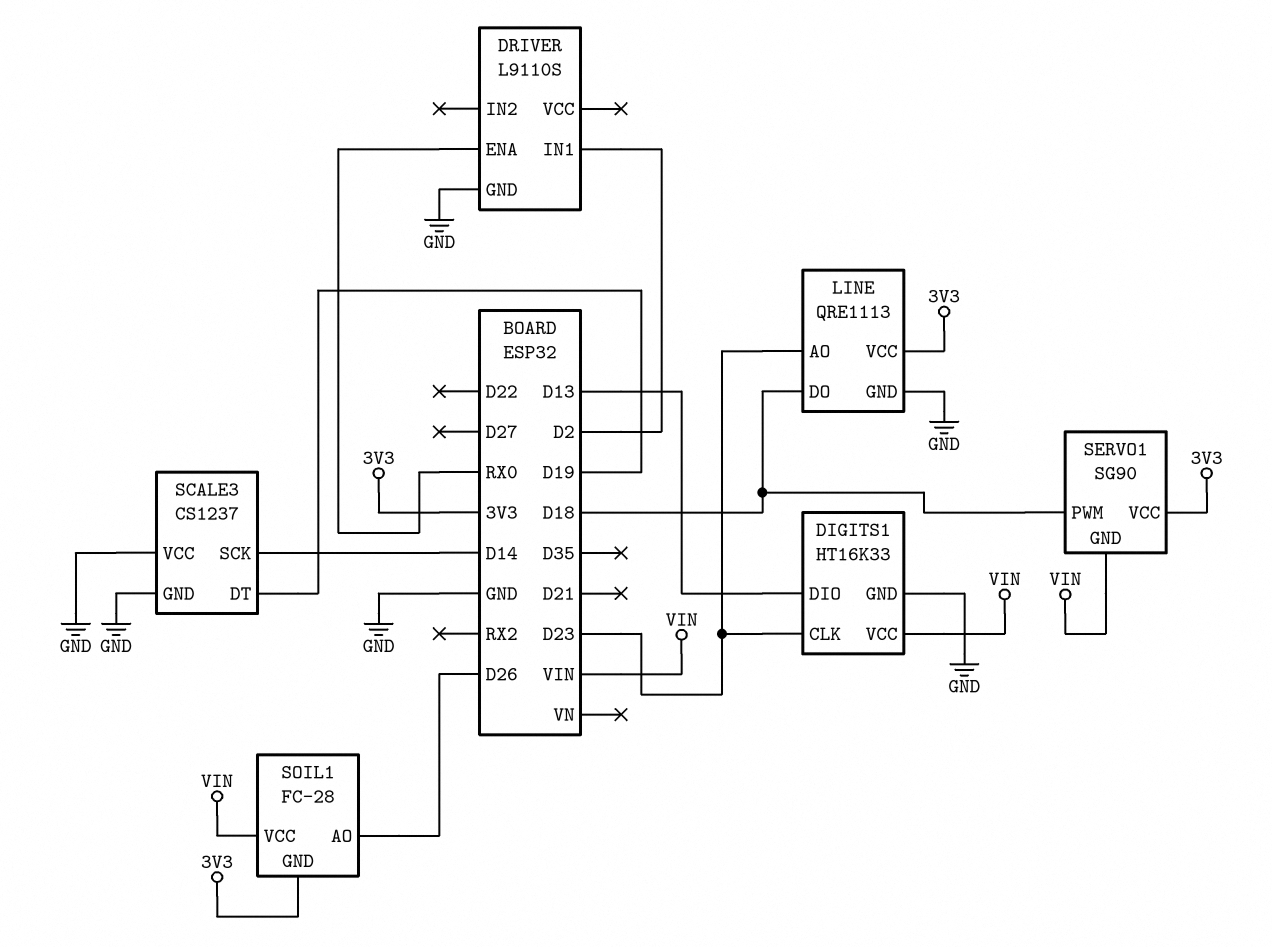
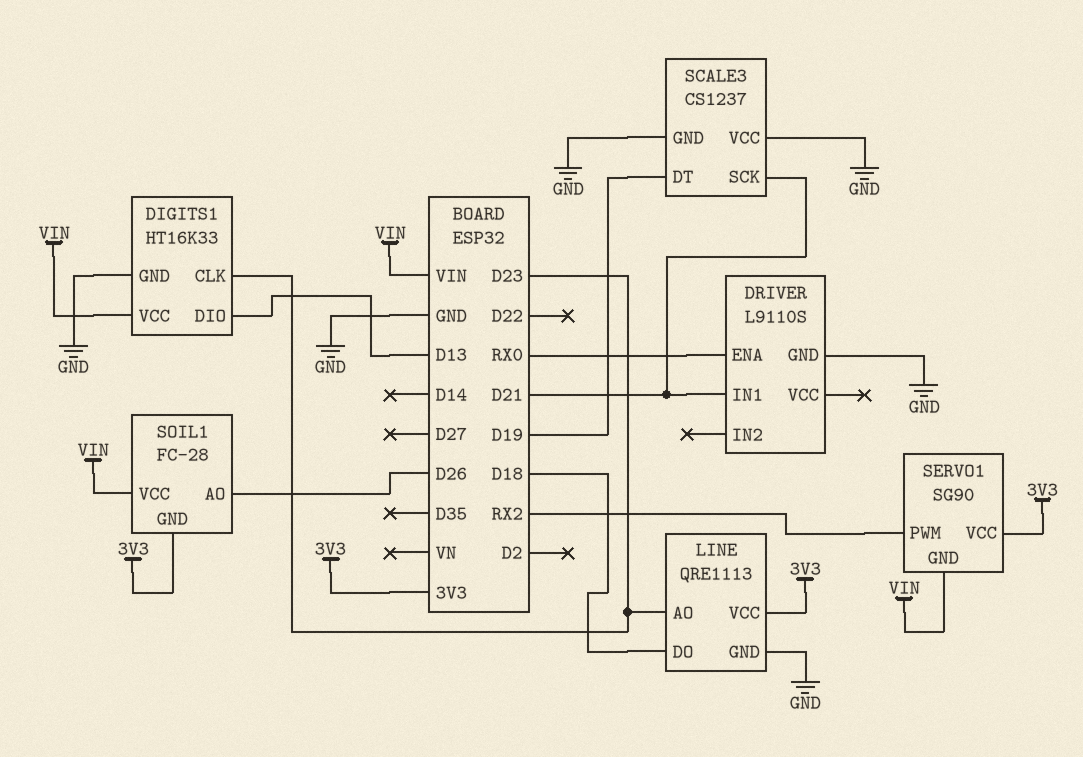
DRIVER pin IN1: D2 -> D21
SCALE3 pin SCK: D14 -> D21
SERVO1 pin PWM: D18 -> RX2

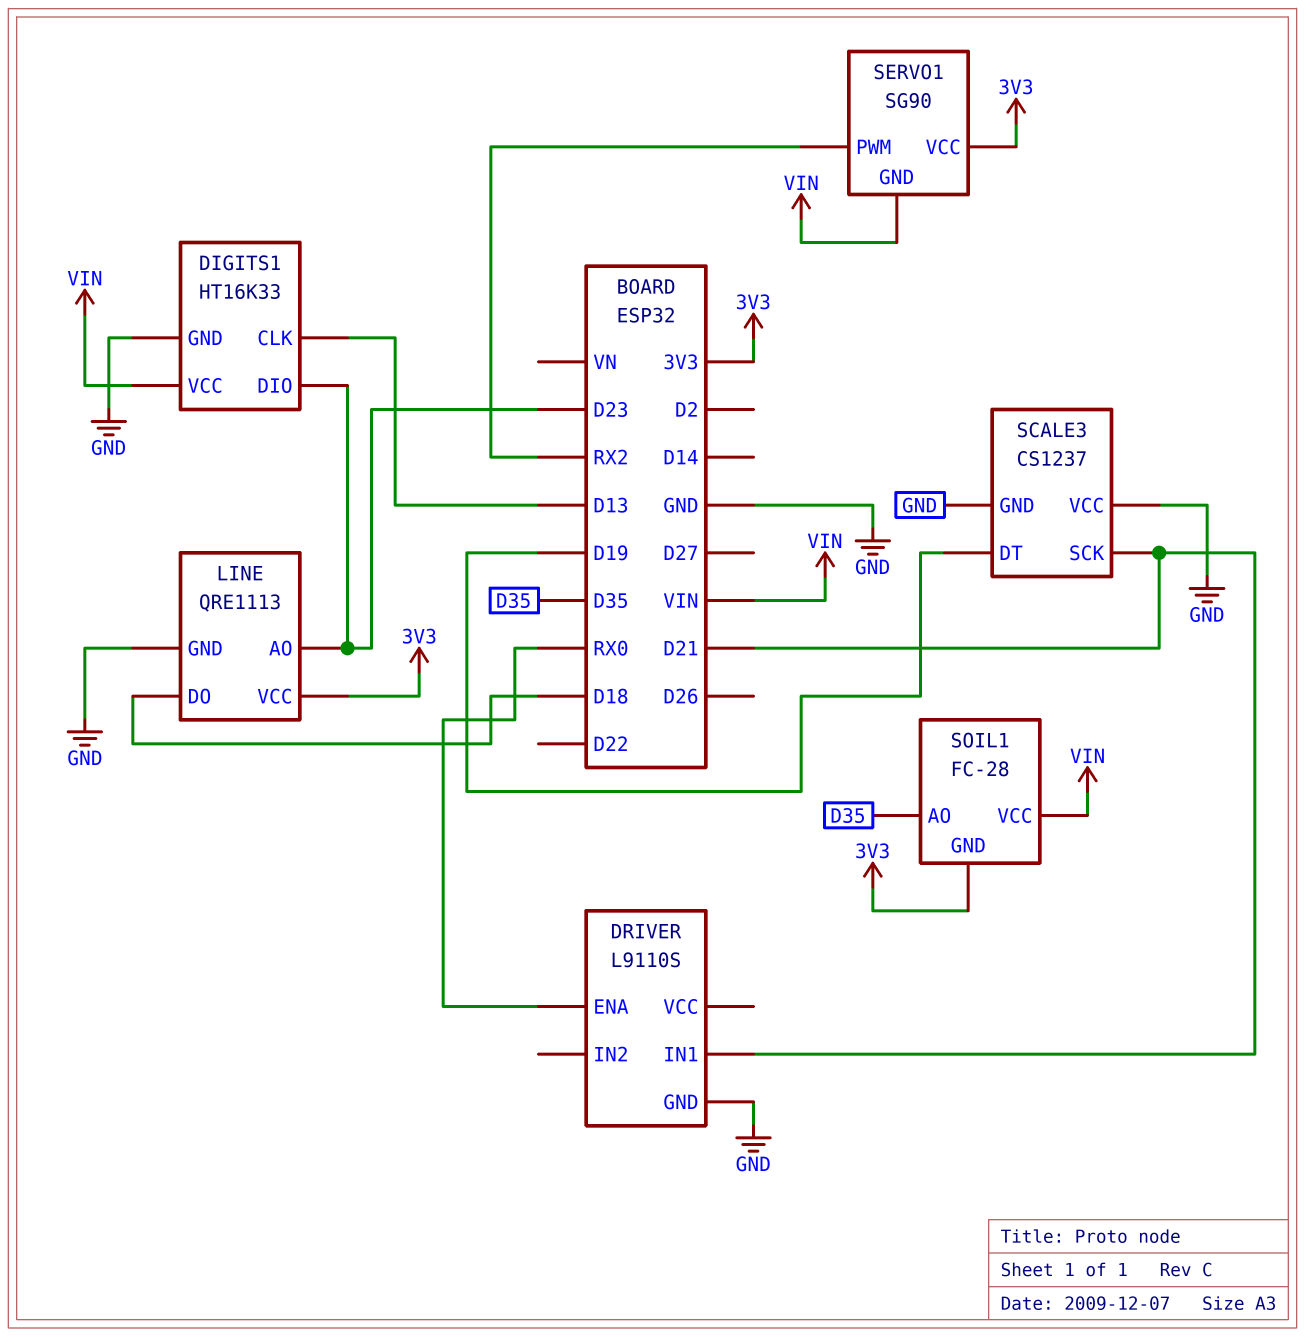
DIGITS1 pin CLK: D23 -> D13
DIGITS1 pin DIO: D13 -> D23
SOIL1 pin AO: D26 -> D35

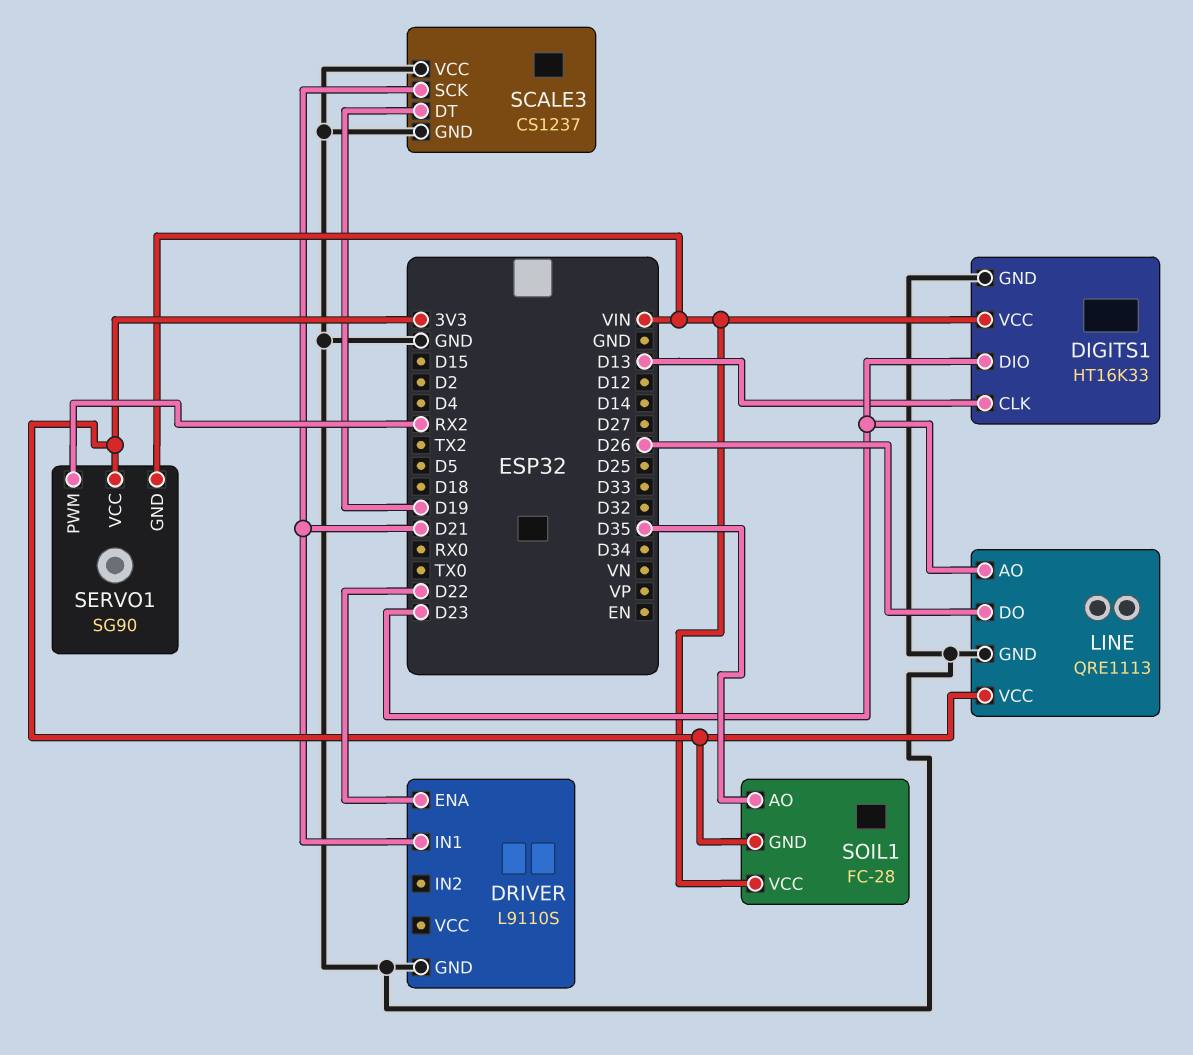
DRIVER pin ENA: RX0 -> D22
LINE pin DO: D18 -> D26

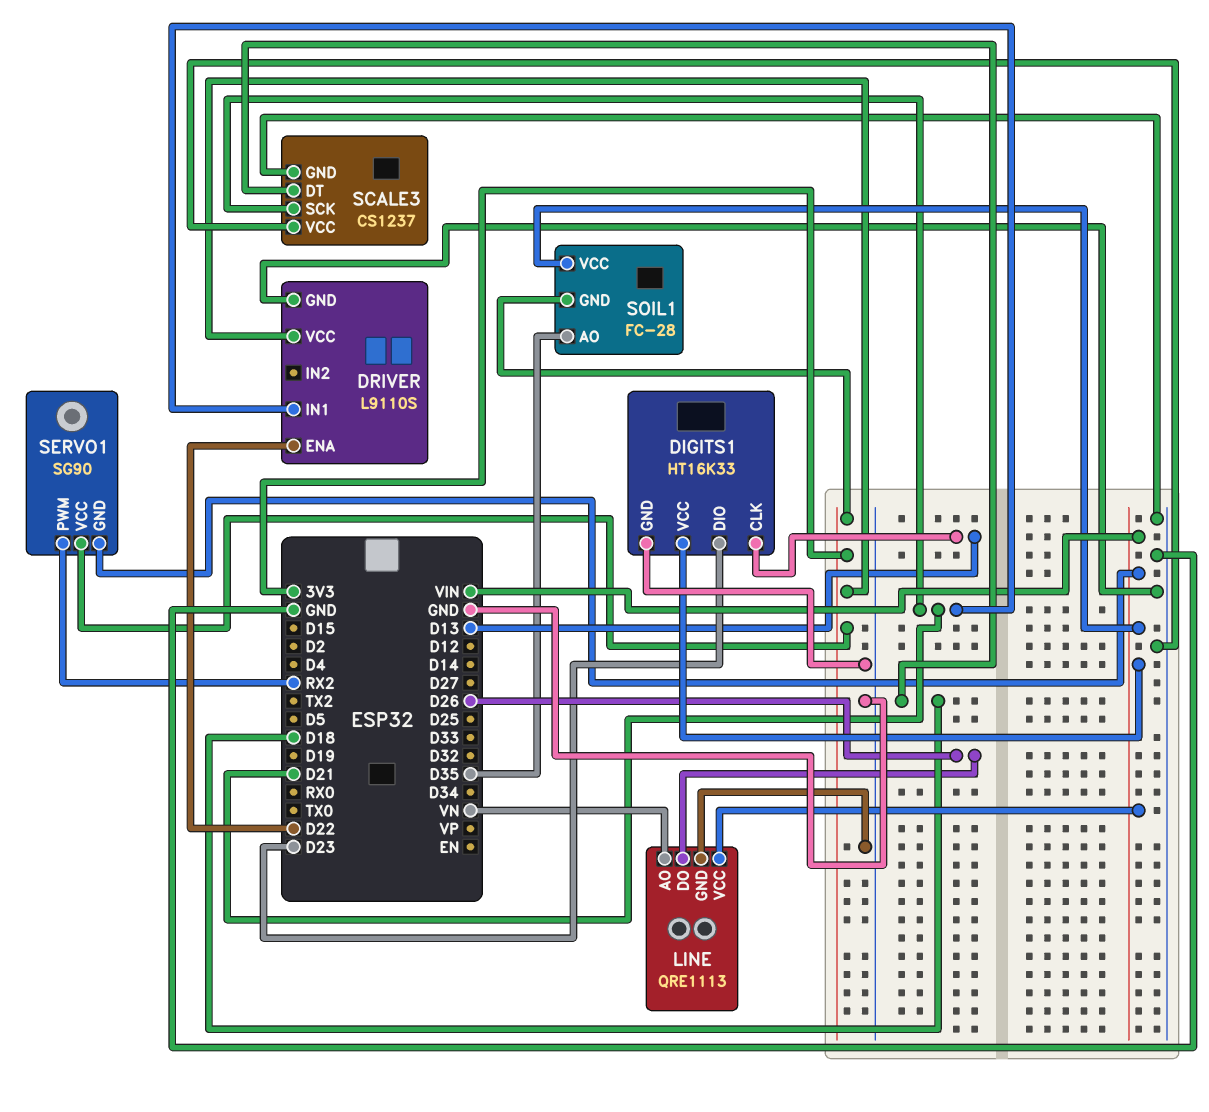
DRIVER pin VCC: none -> 3V3
LINE pin AO: D23 -> VN
LINE pin VCC: 3V3 -> VIN
SCALE3 pin DT: D19 -> D18

